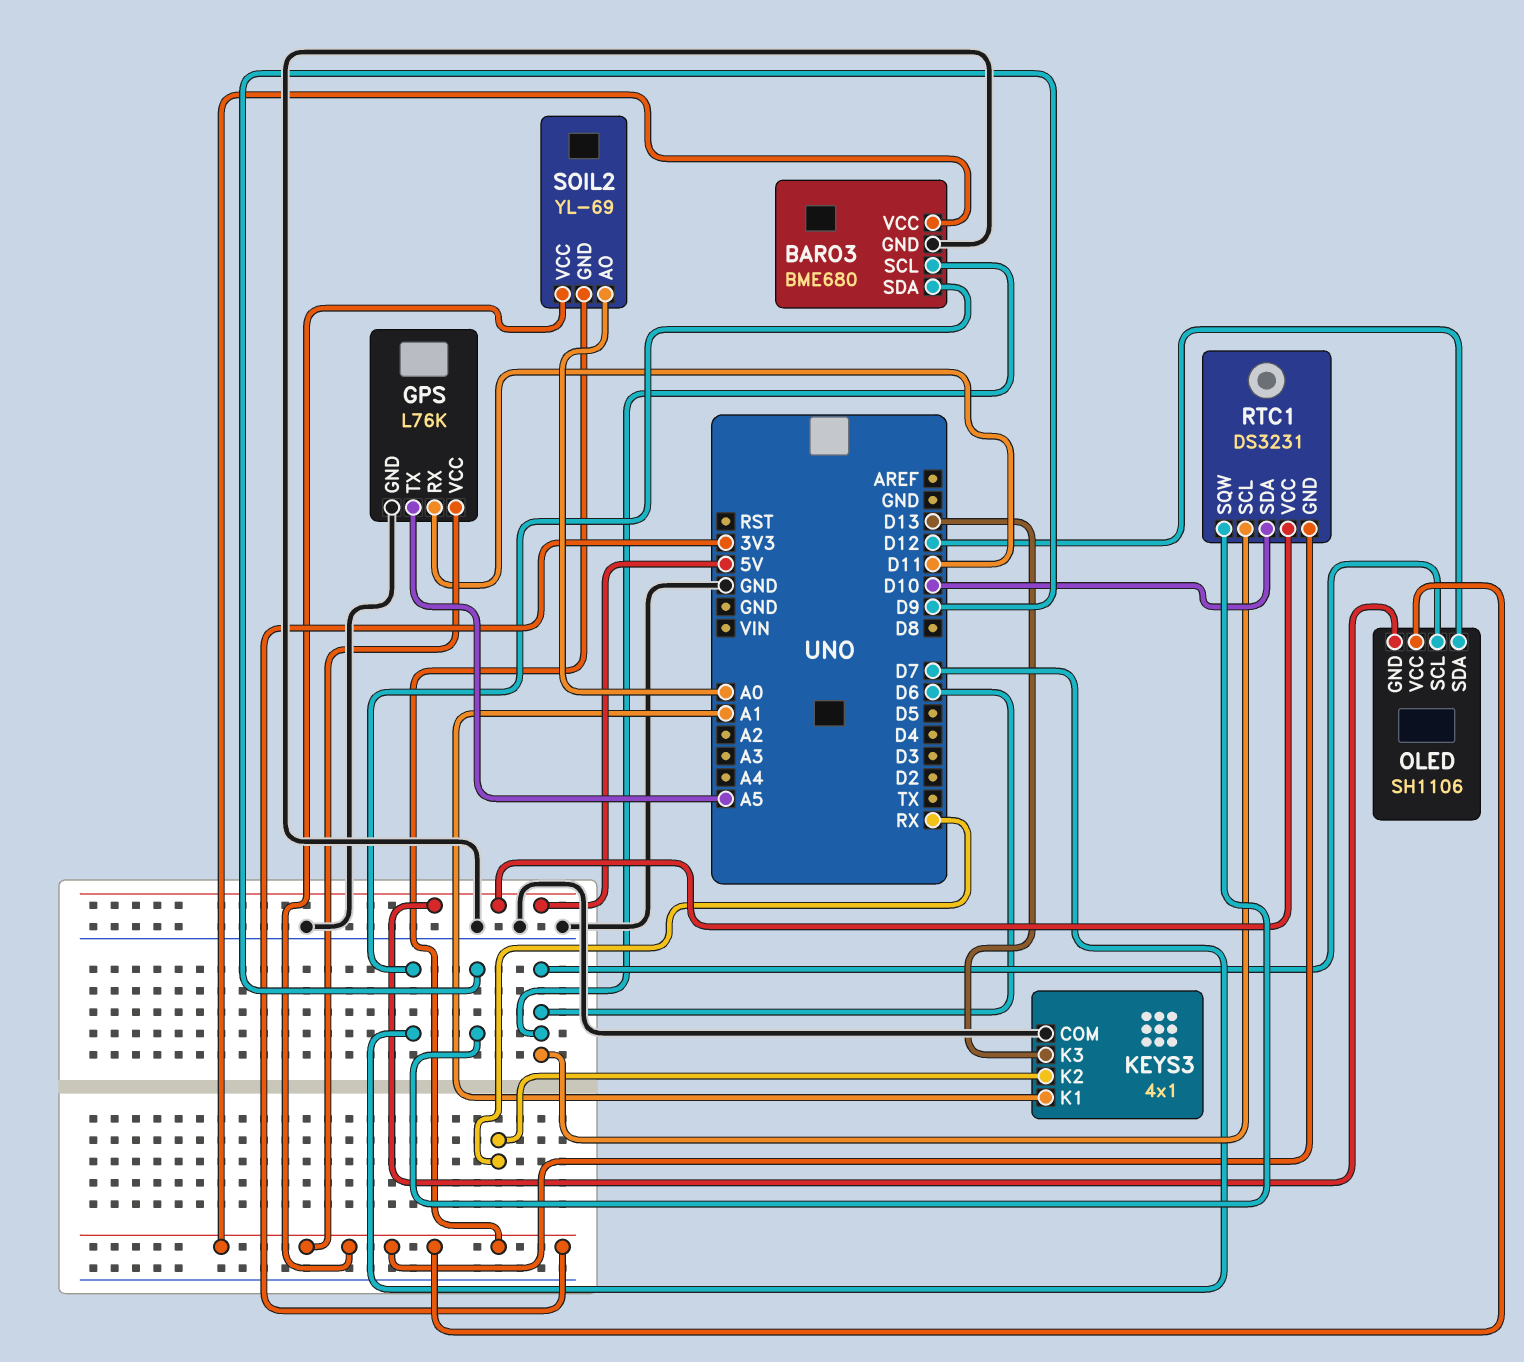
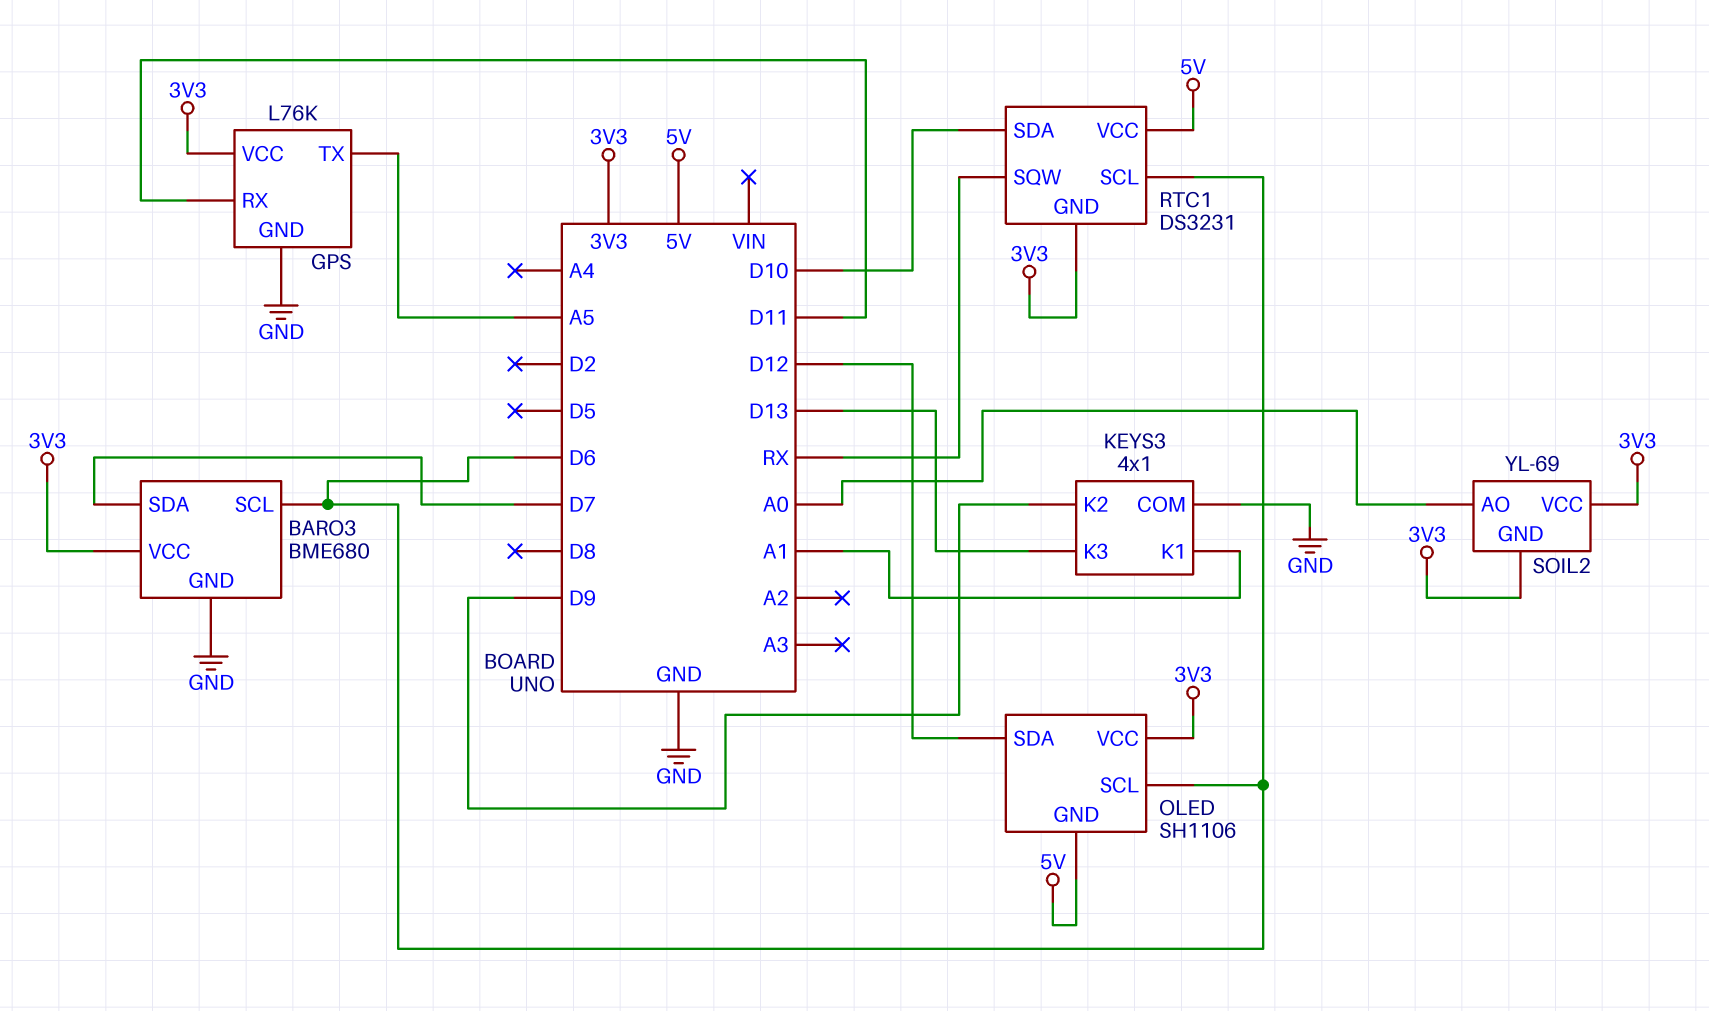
KEYS3 pin K2: RX -> D9
RTC1 pin SQW: D9 -> RX

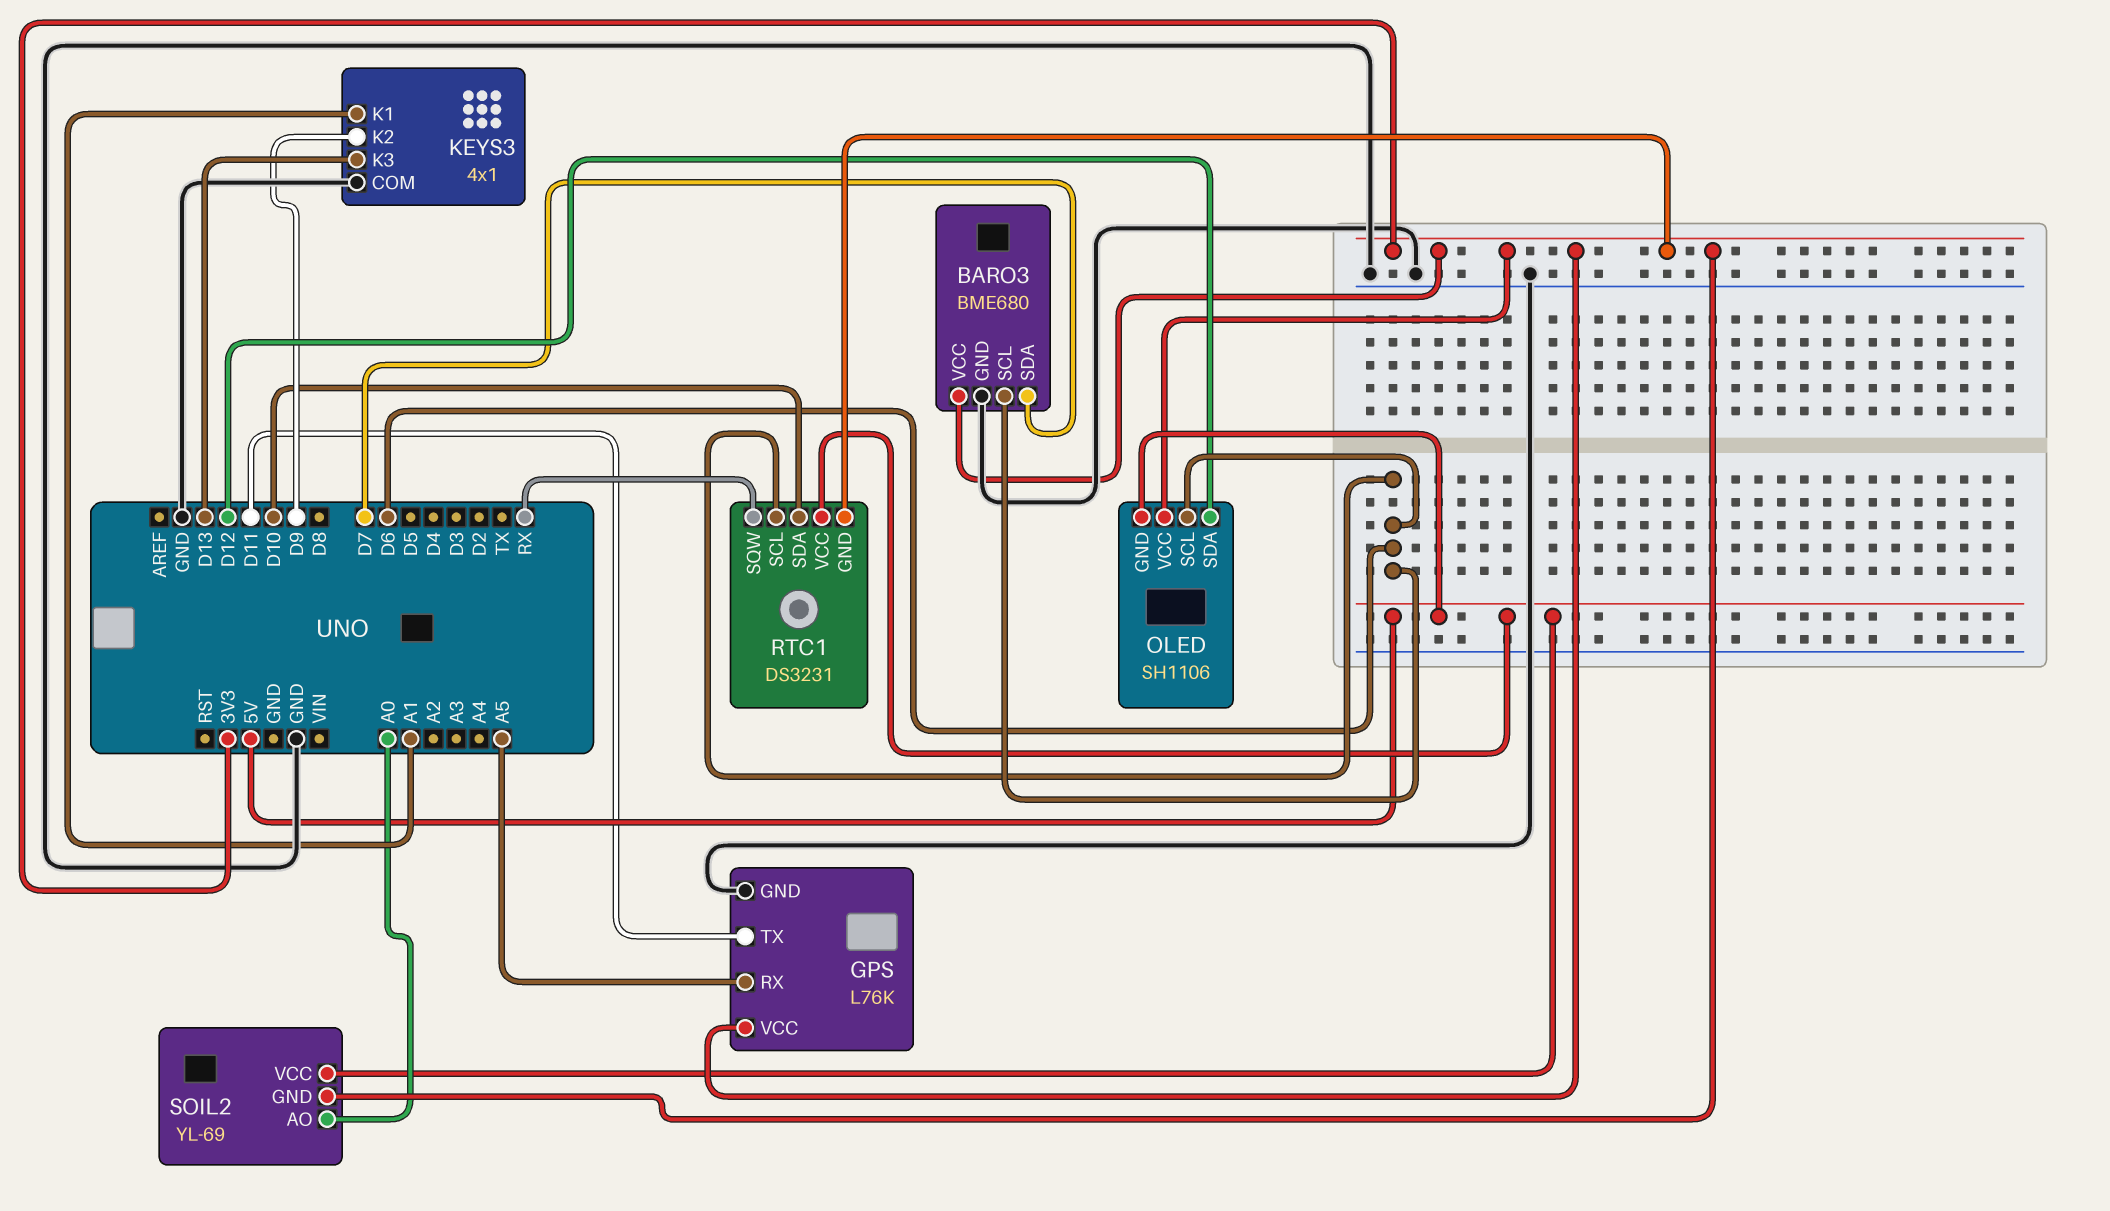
GPS pin RX: D11 -> A5
GPS pin TX: A5 -> D11
SOIL2 pin VCC: 3V3 -> 5V

